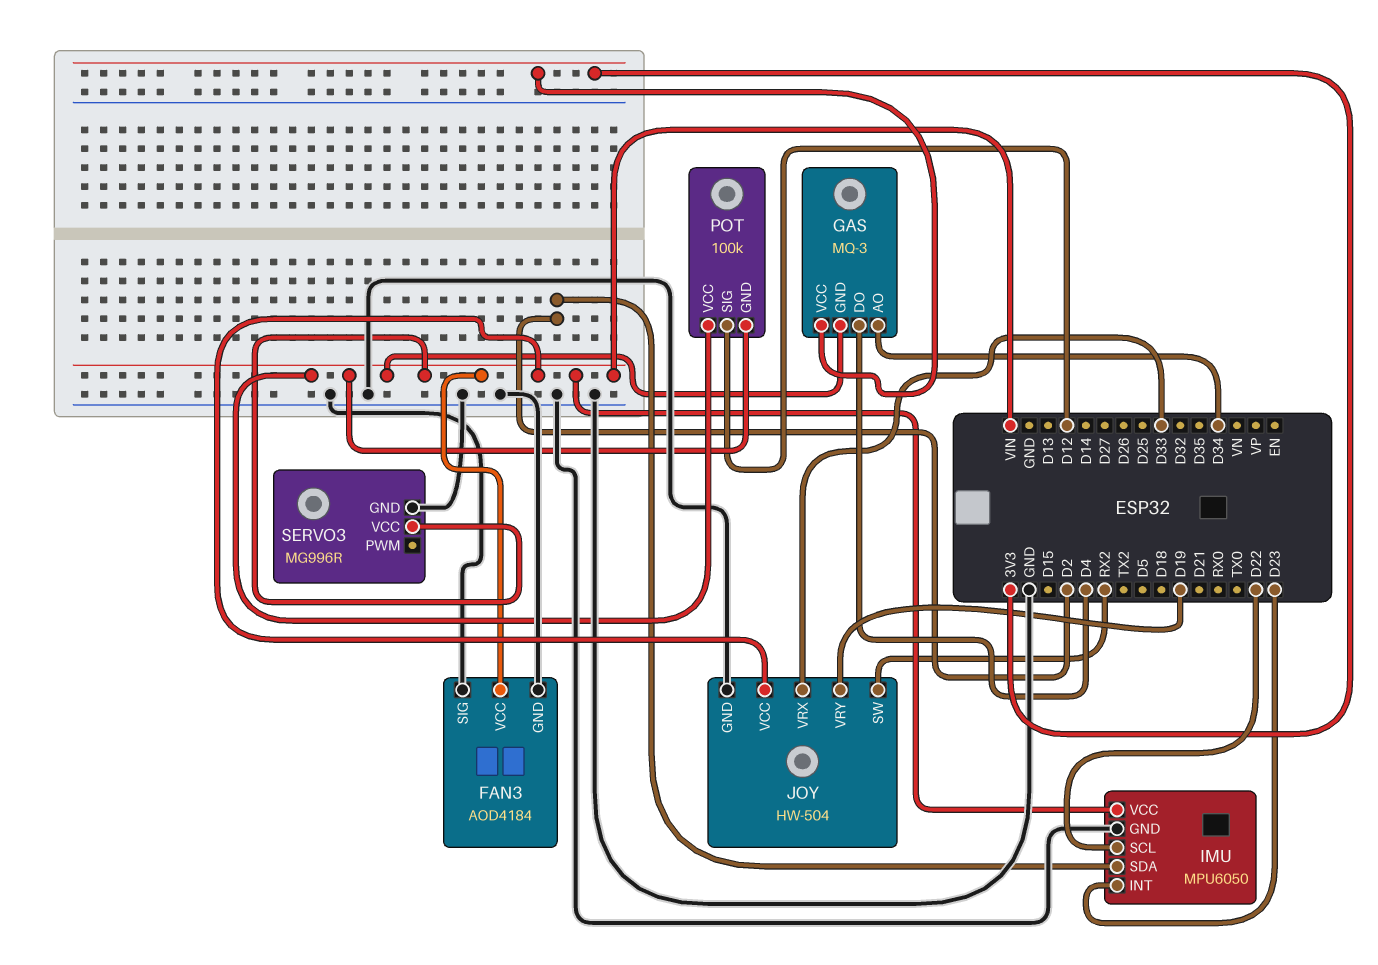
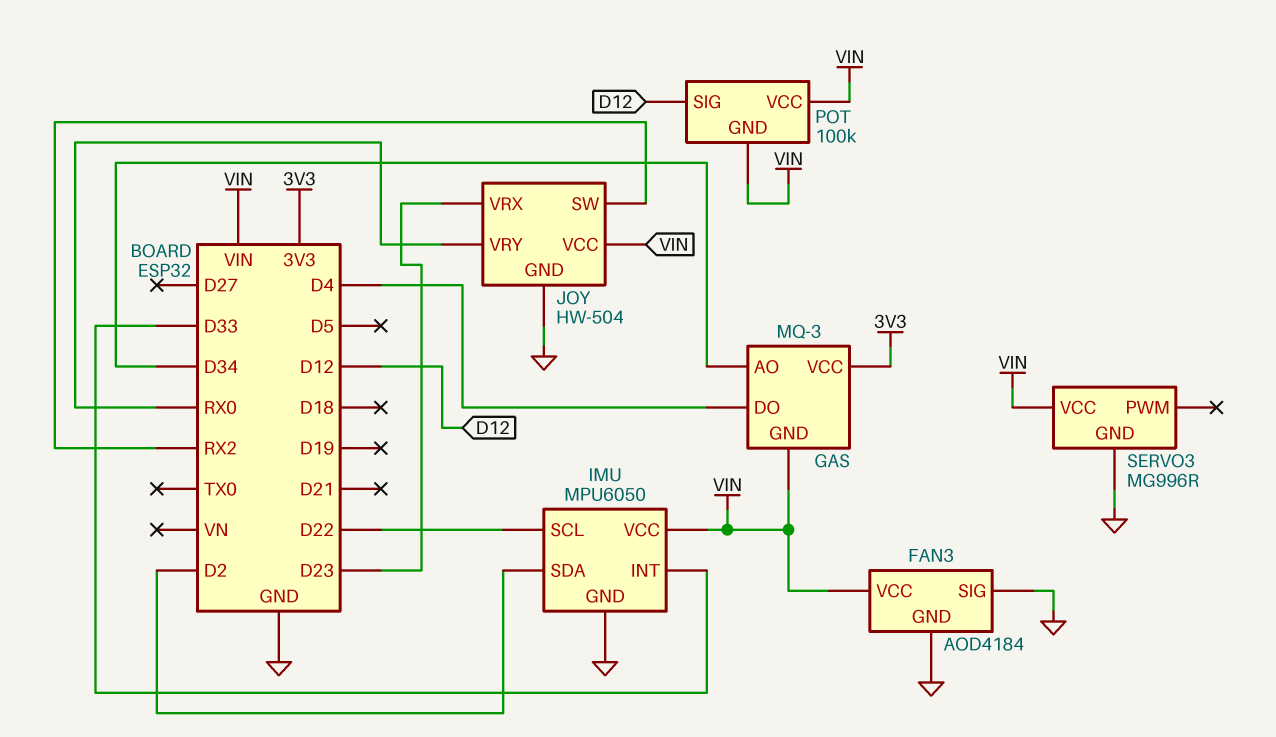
IMU pin INT: D23 -> D33
JOY pin VRX: D33 -> D23
JOY pin VRY: D19 -> RX0

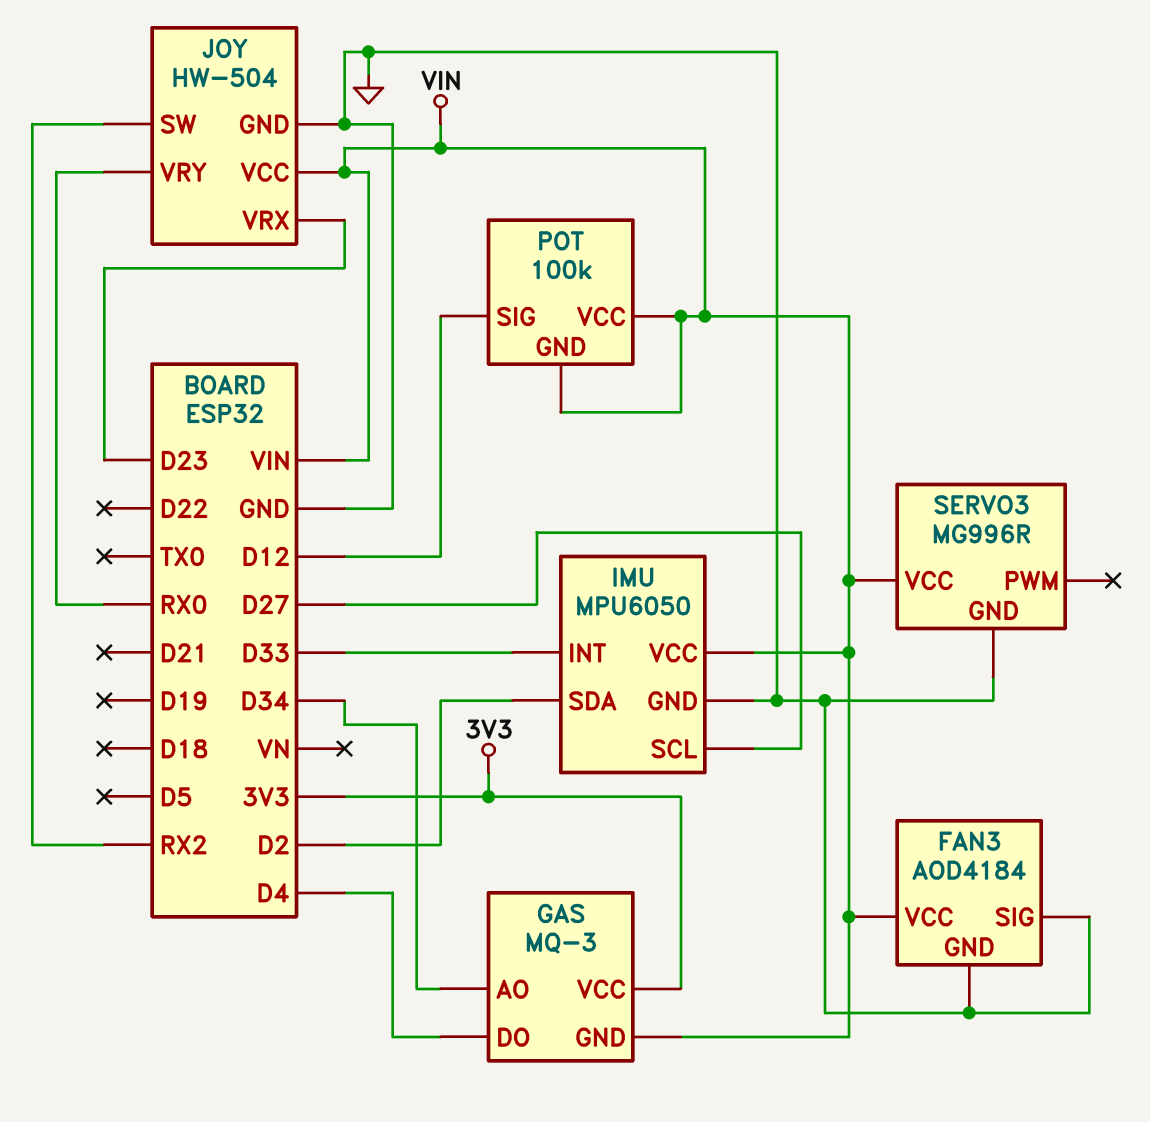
IMU pin SCL: D22 -> D27

